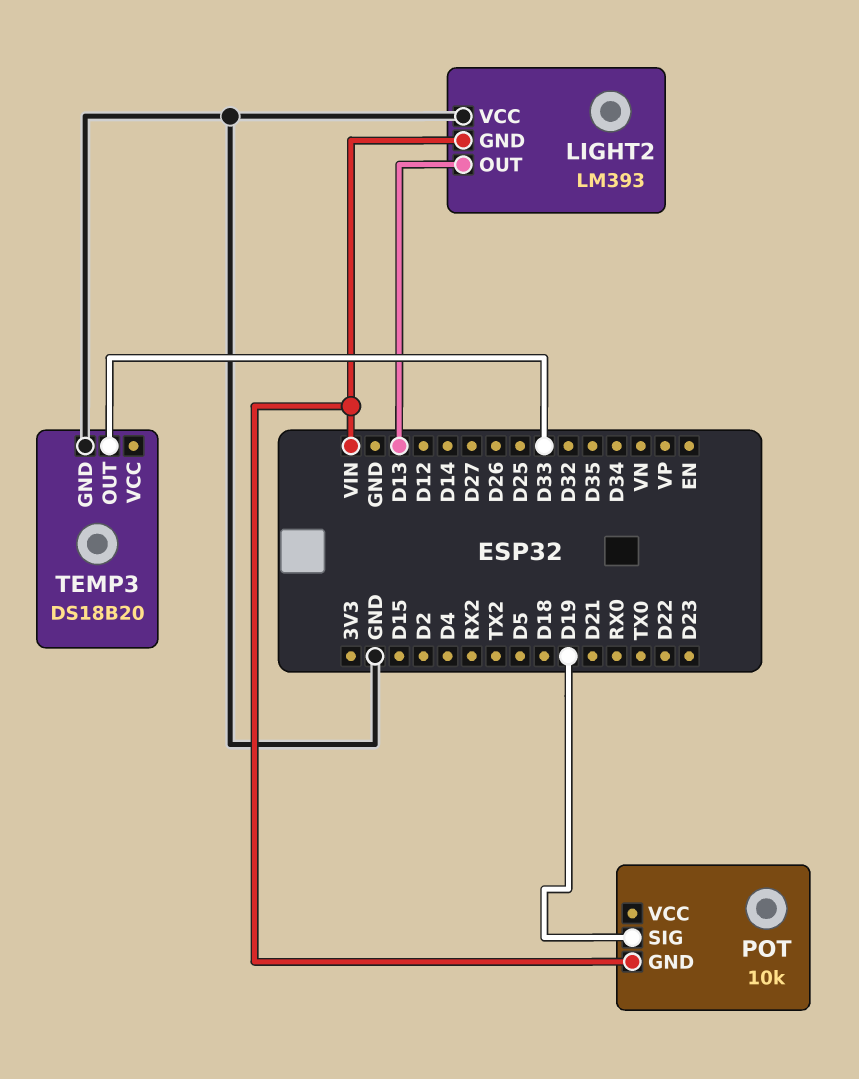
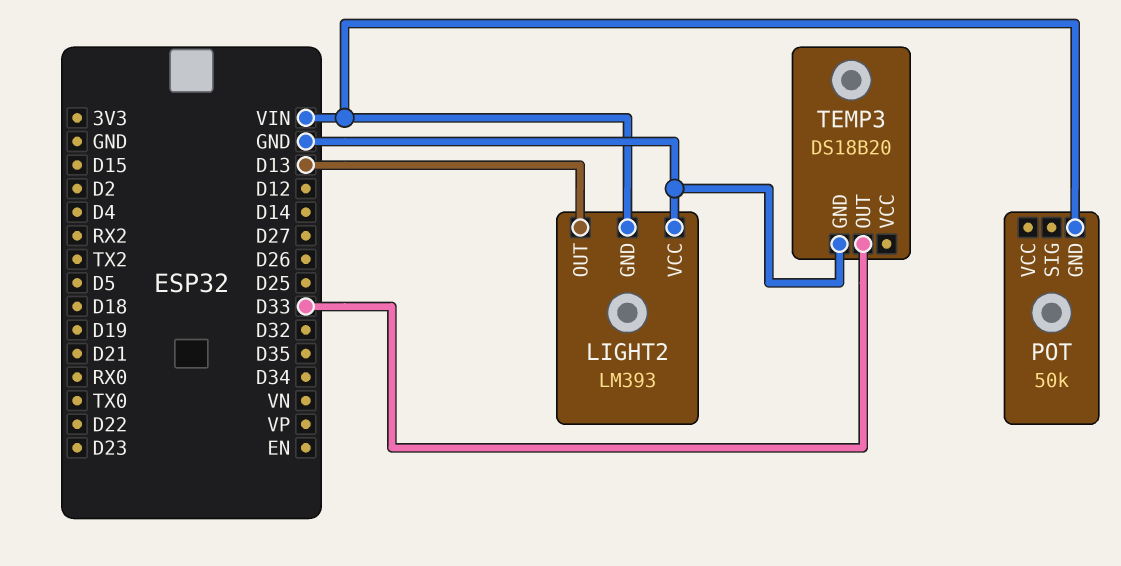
POT: 10k -> 50k
POT pin SIG: D19 -> none

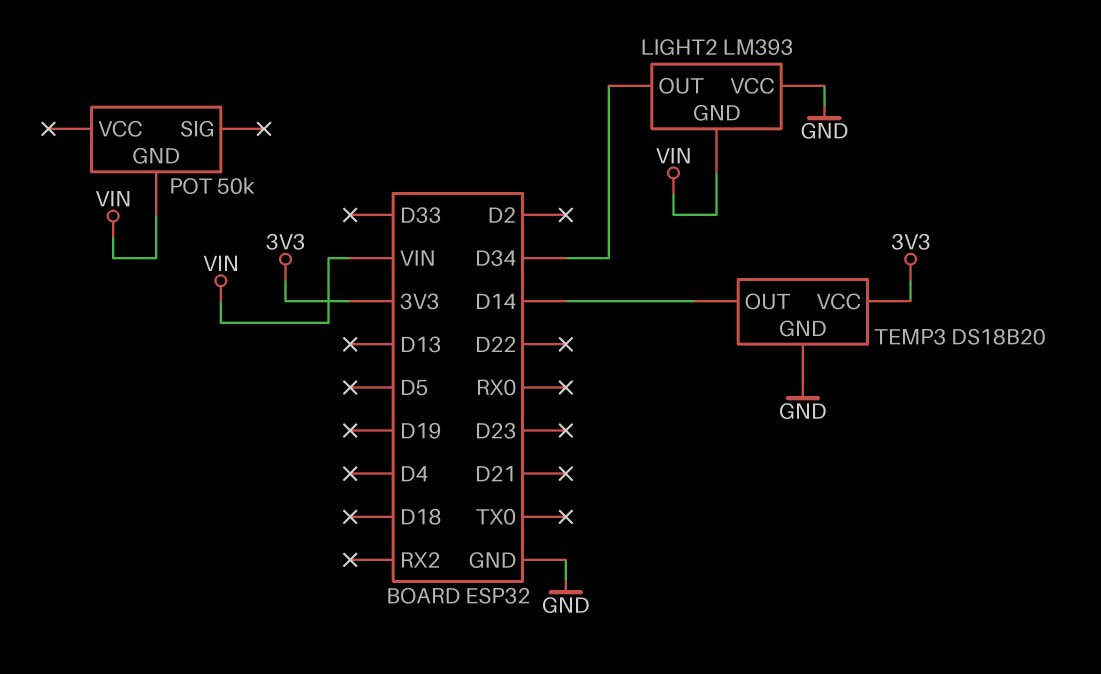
LIGHT2 pin OUT: D13 -> D34
TEMP3 pin OUT: D33 -> D14
TEMP3 pin VCC: none -> 3V3

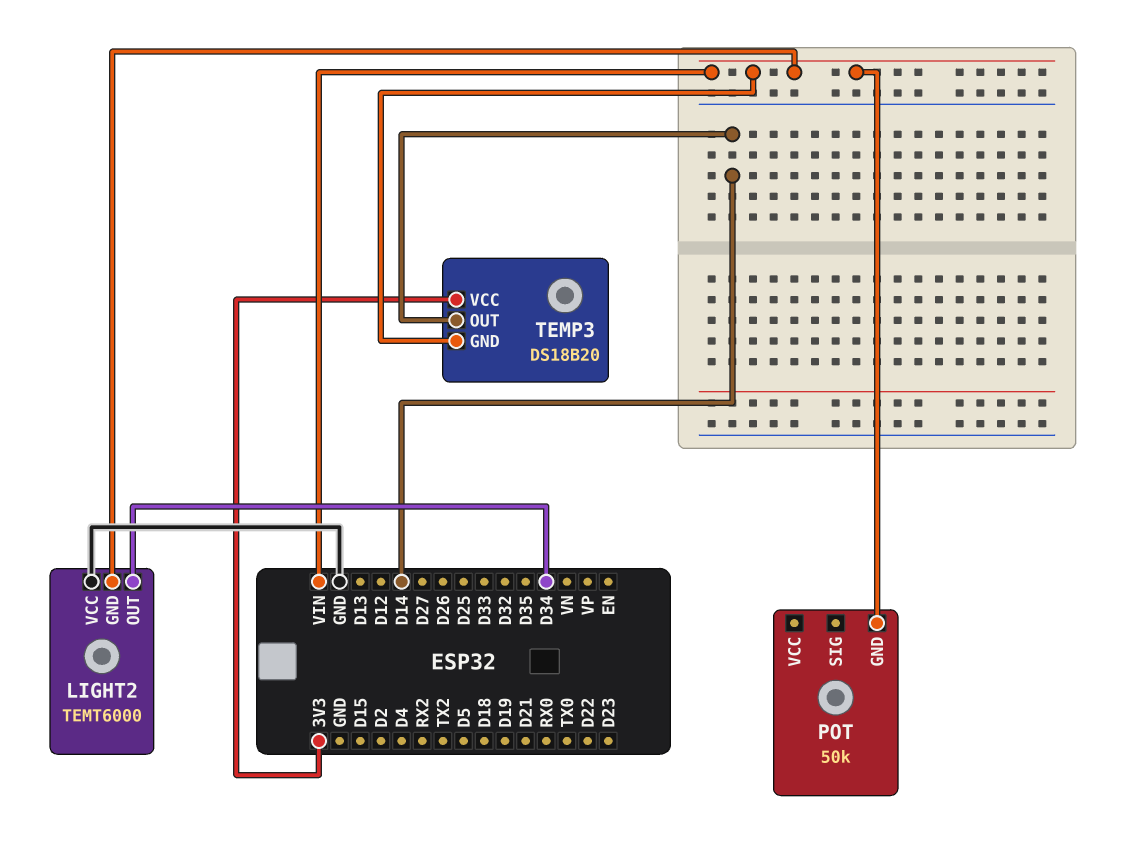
LIGHT2: LM393 -> TEMT6000
TEMP3 pin GND: GND -> VIN

